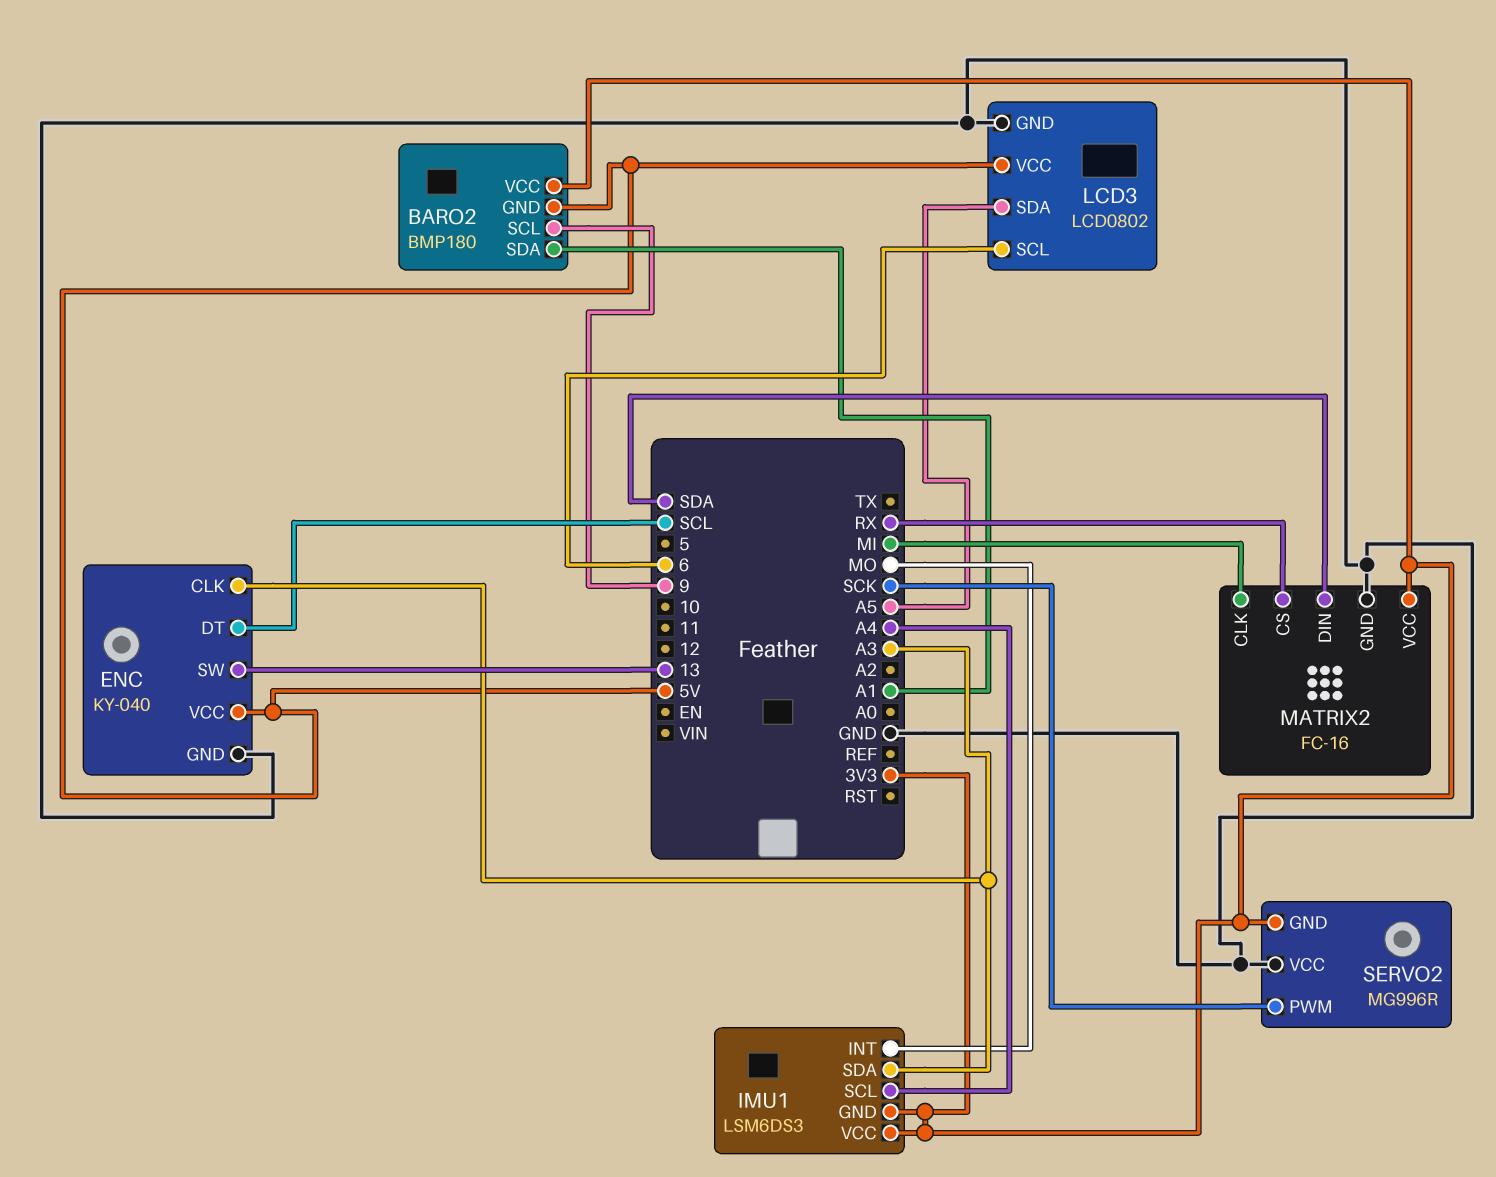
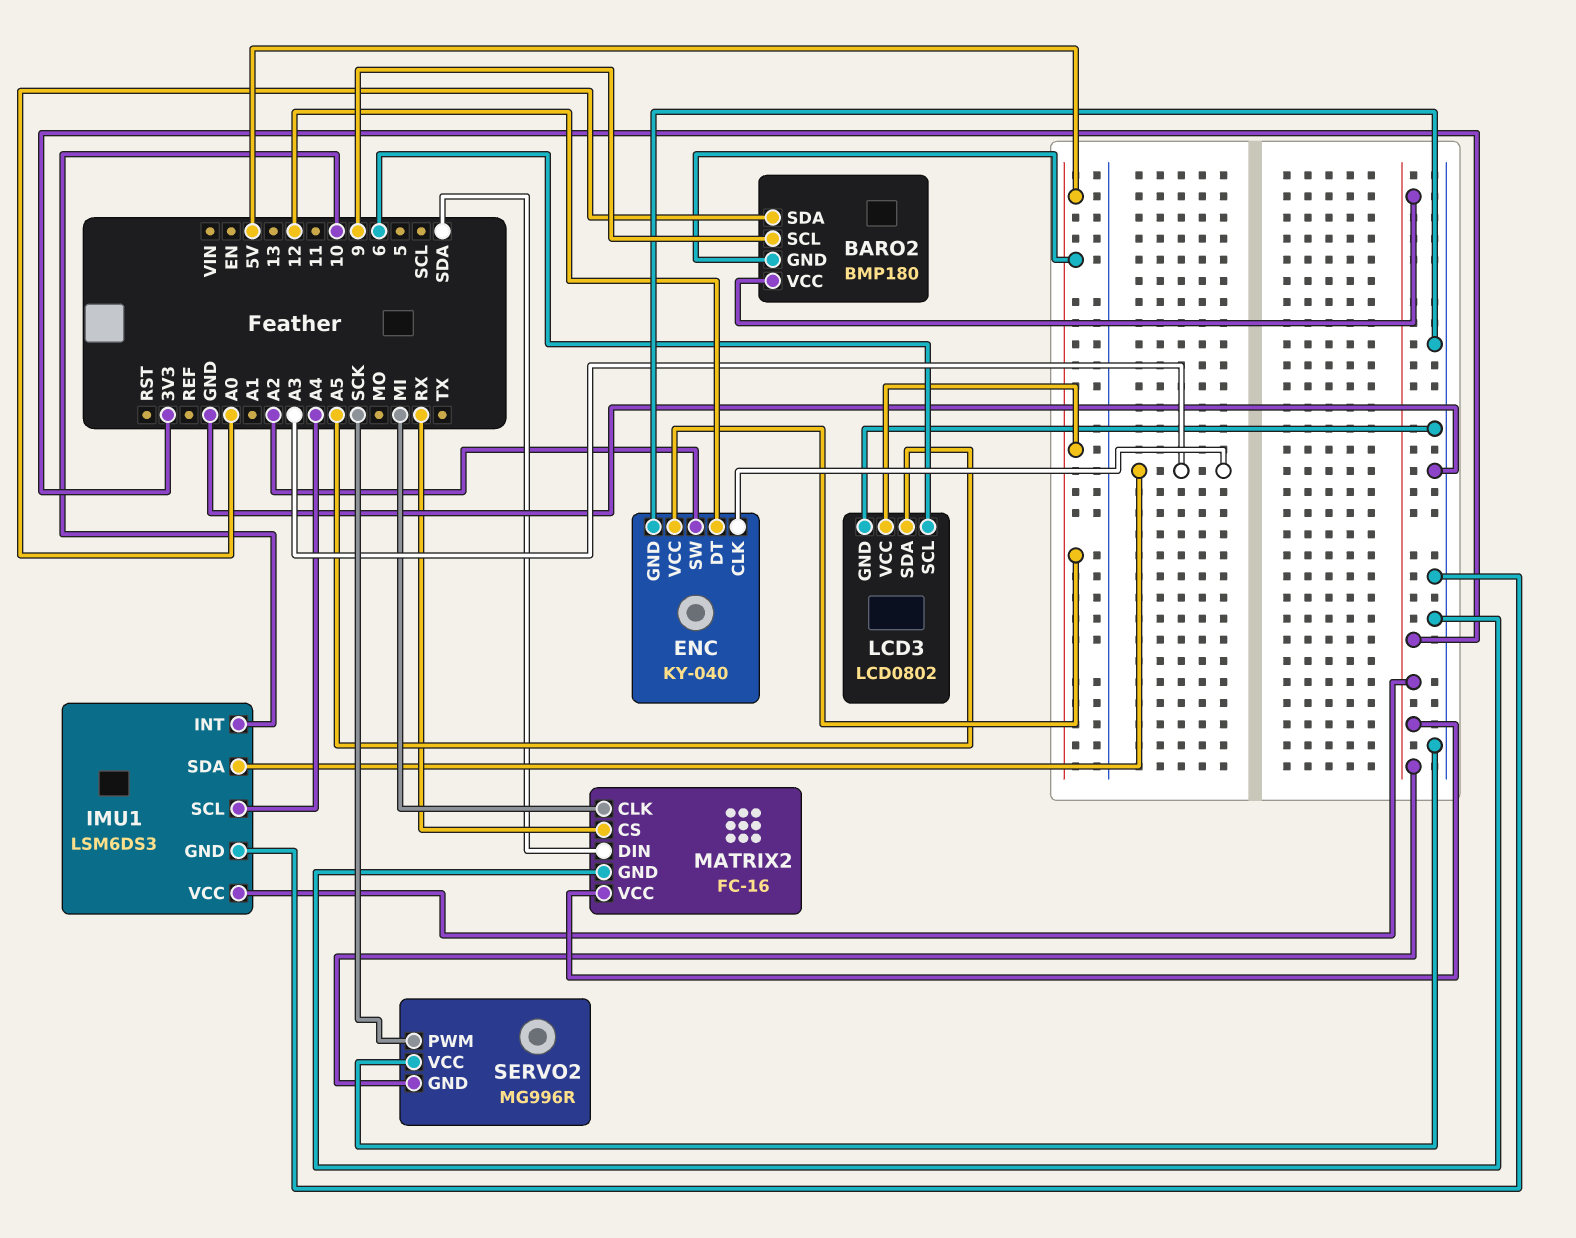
BARO2 pin SDA: A1 -> A0
ENC pin DT: SCL -> 12
ENC pin SW: 13 -> A2
IMU1 pin GND: 3V3 -> GND
IMU1 pin INT: MO -> 10

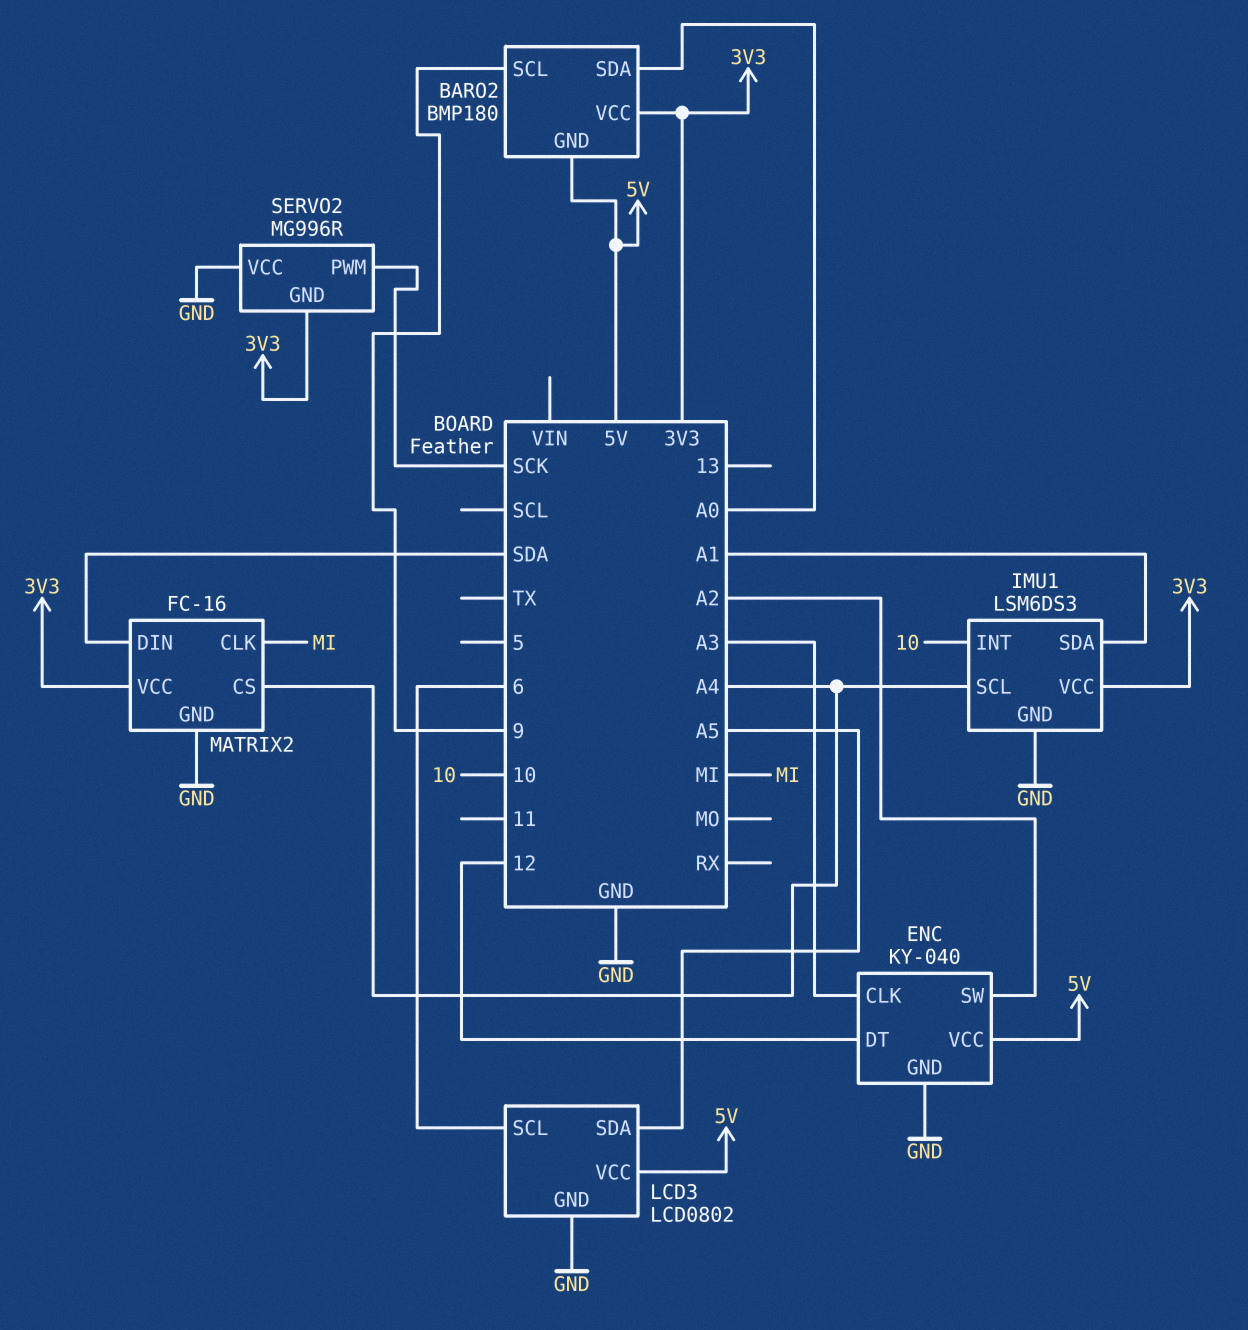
IMU1 pin SDA: A3 -> A1
MATRIX2 pin CS: RX -> A4

